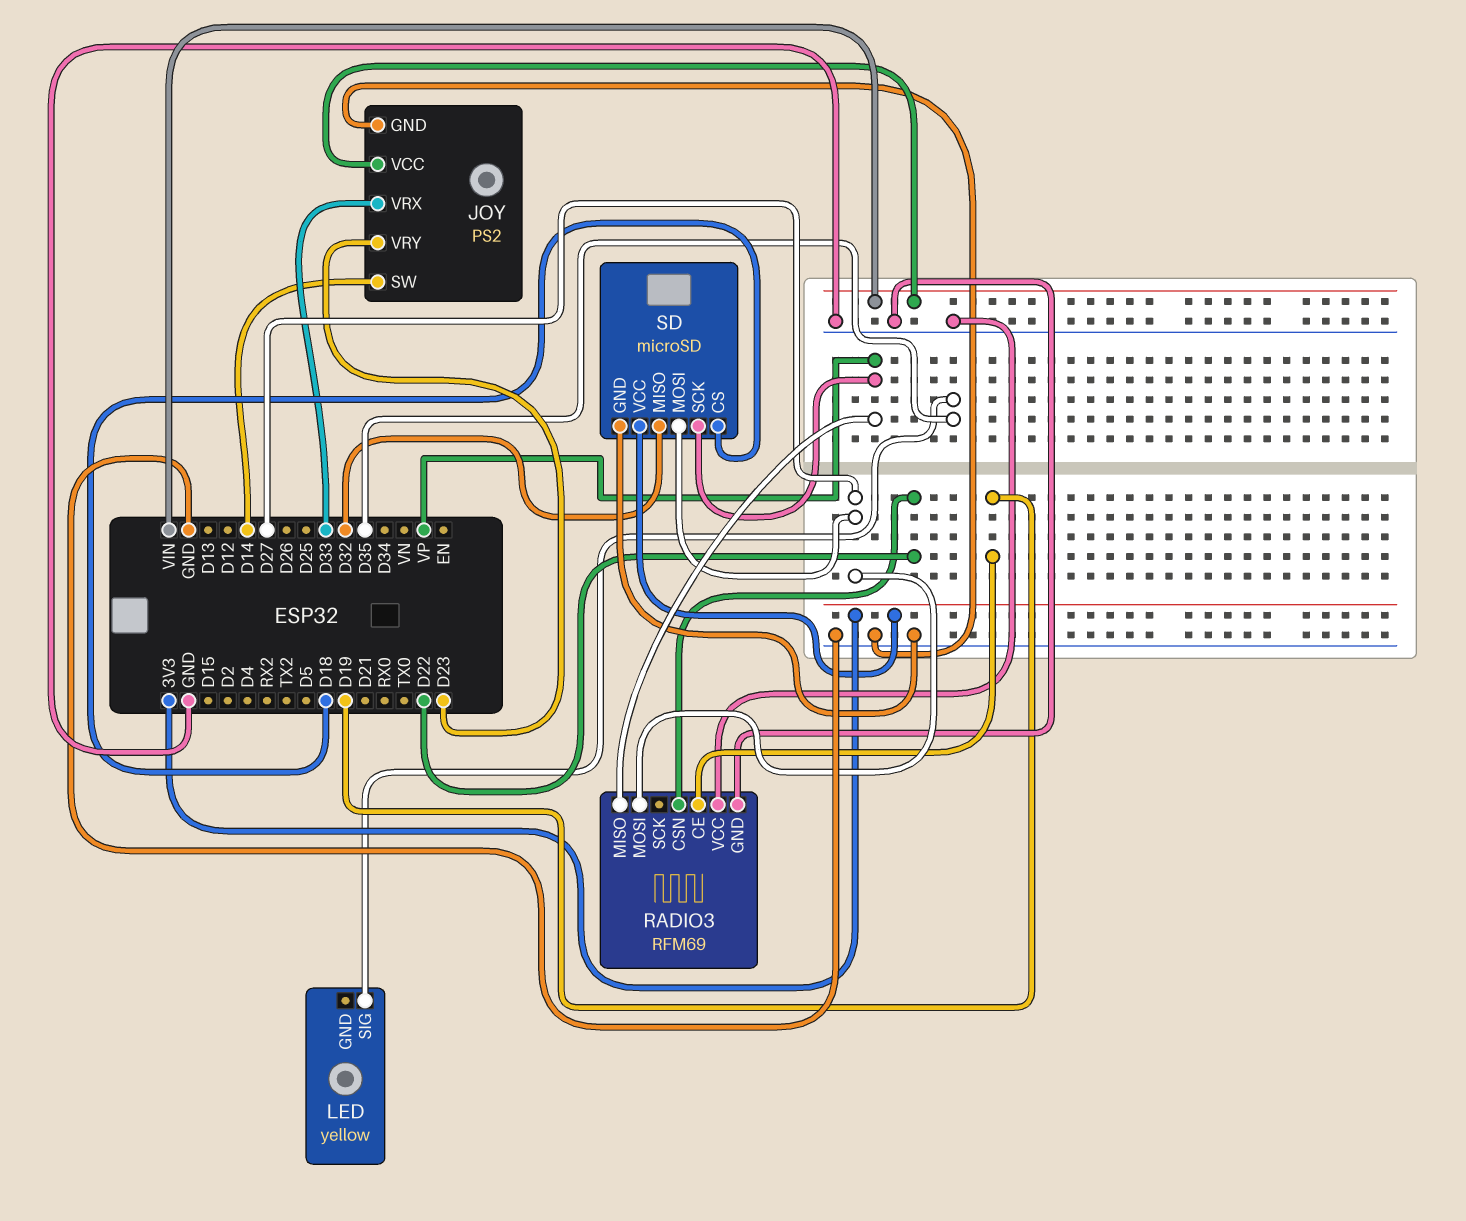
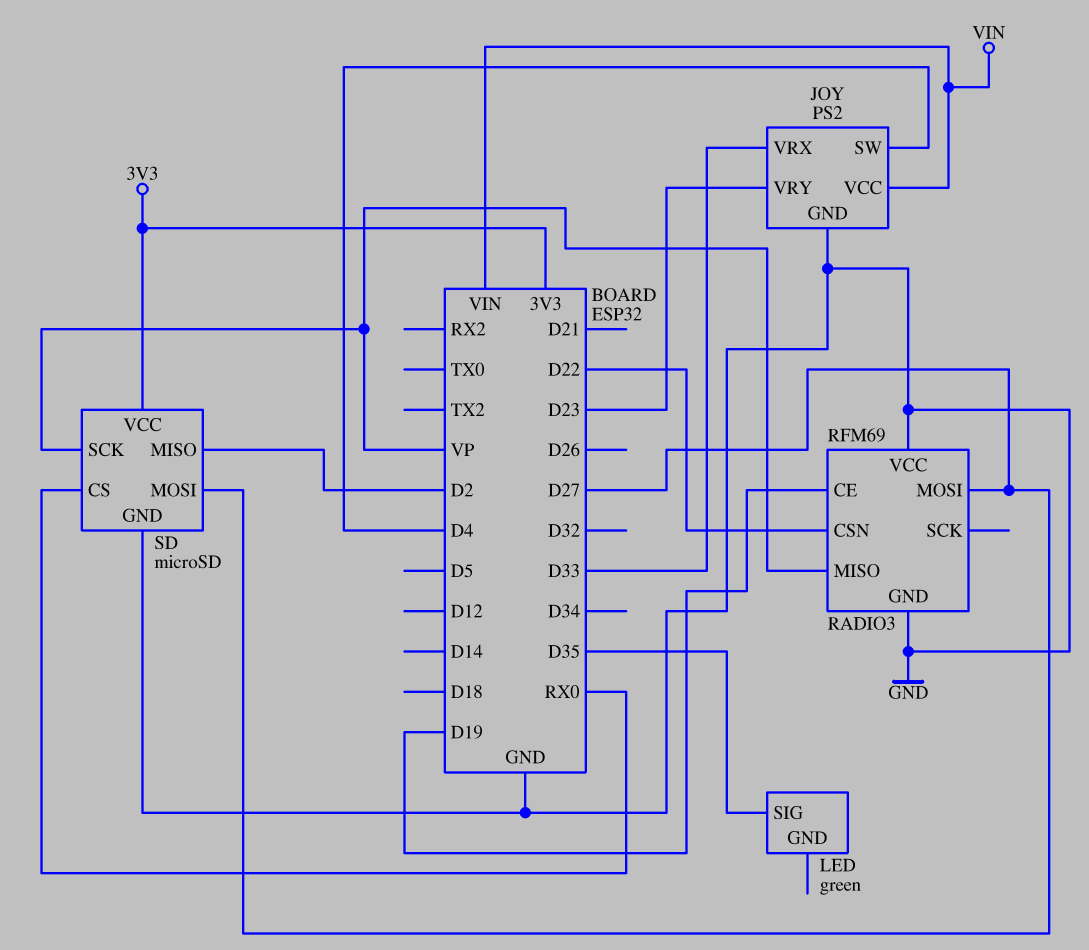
JOY pin SW: D14 -> D4
LED: yellow -> green
SD pin CS: D18 -> RX0
SD pin MISO: D32 -> D2

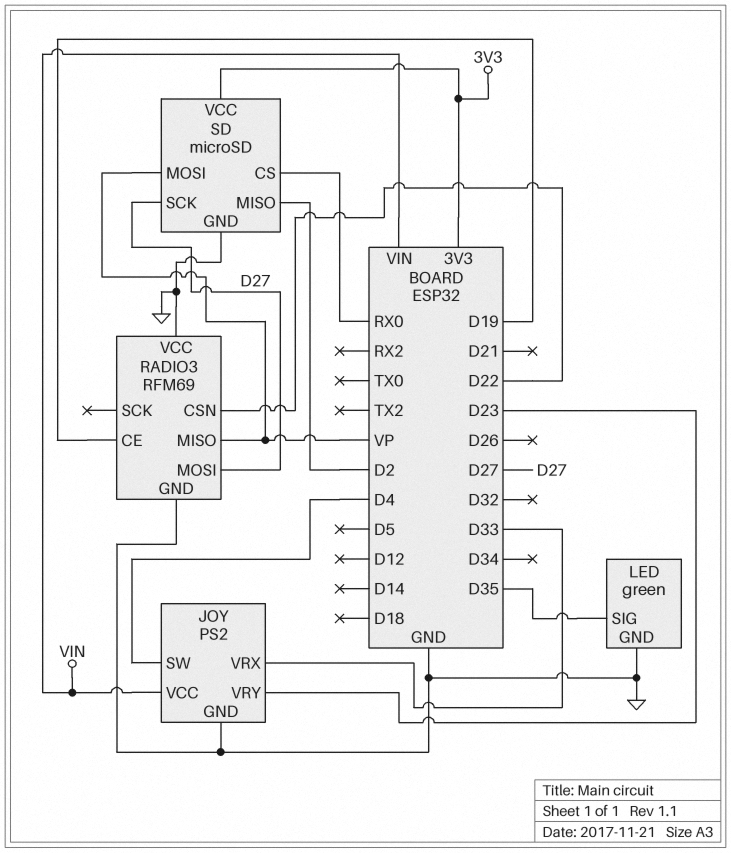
LED pin GND: none -> GND
SD pin MOSI: D27 -> VP
SD pin SCK: VP -> D27

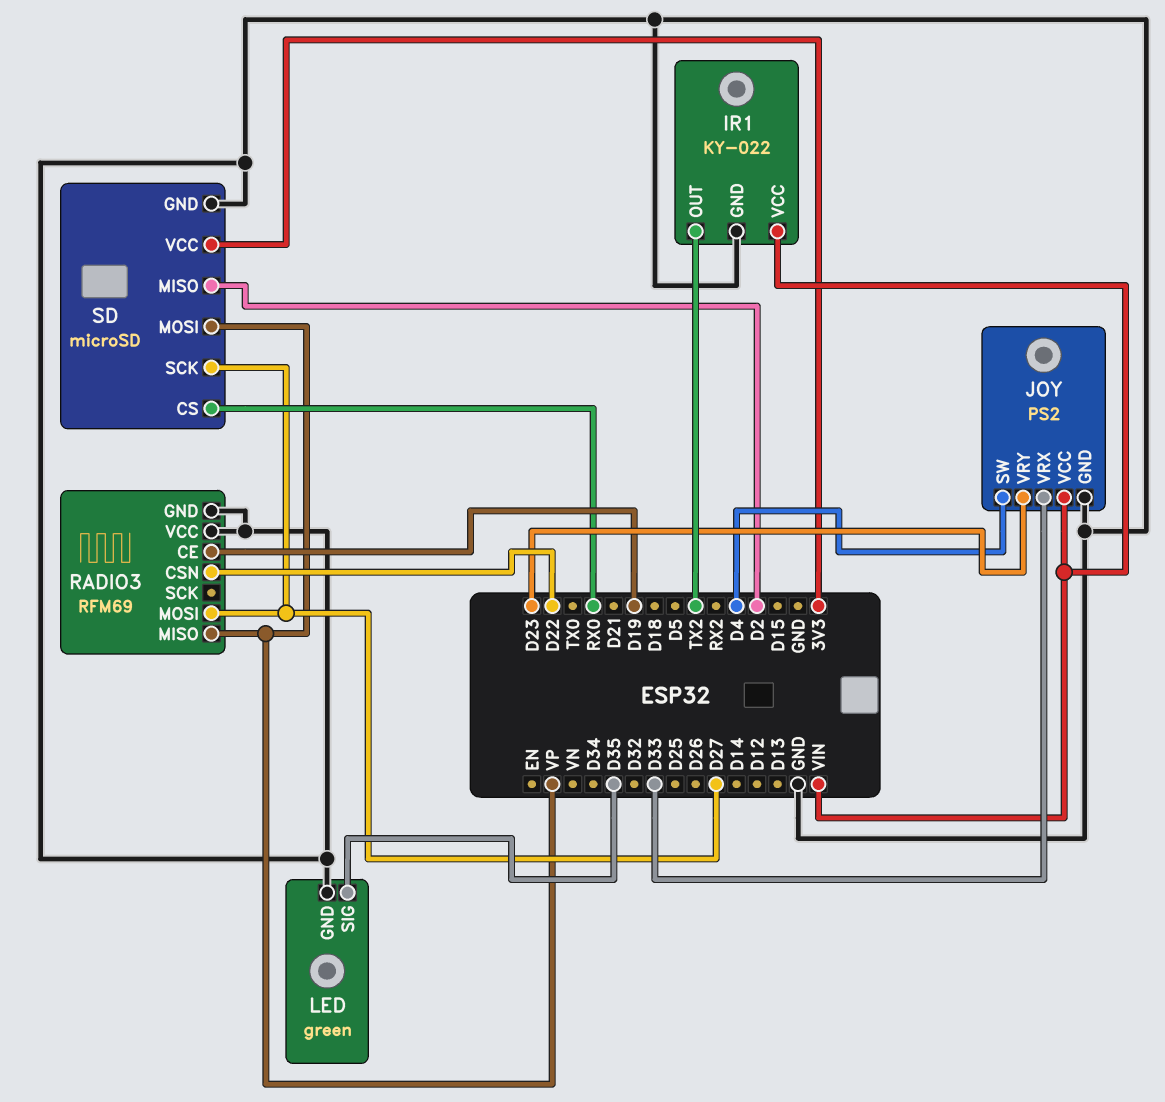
IR1: none -> KY-022
IR1 pin GND: none -> GND
IR1 pin OUT: none -> TX2
IR1 pin VCC: none -> VIN

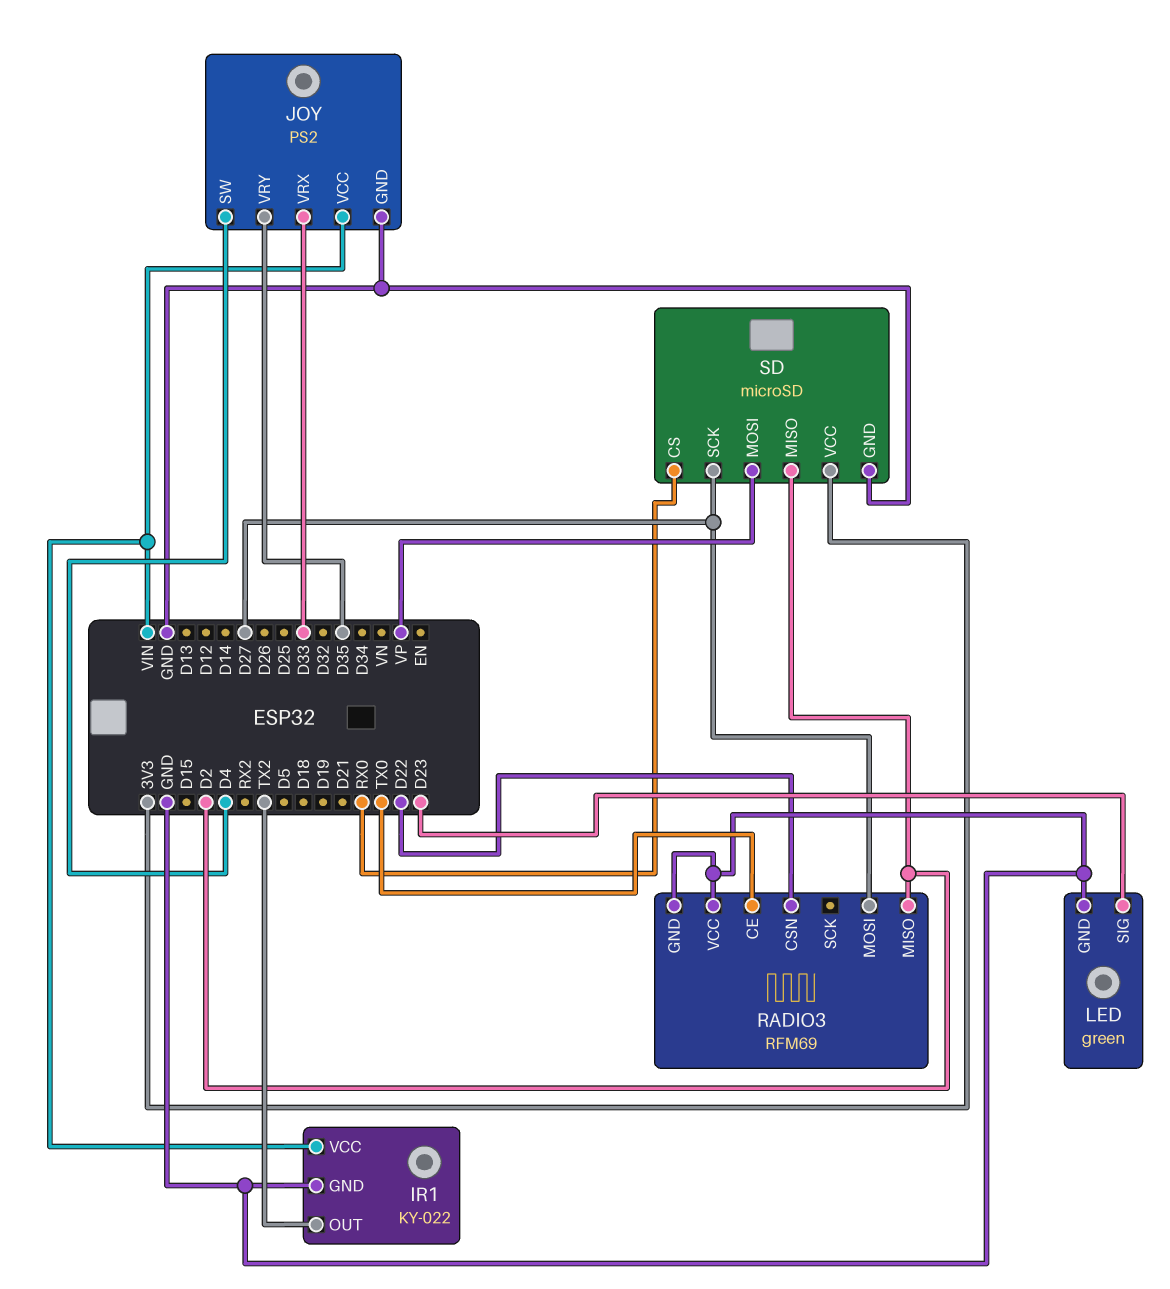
JOY pin VRY: D23 -> D35
LED pin SIG: D35 -> D23
RADIO3 pin CE: D19 -> TX0
RADIO3 pin MISO: VP -> D2

